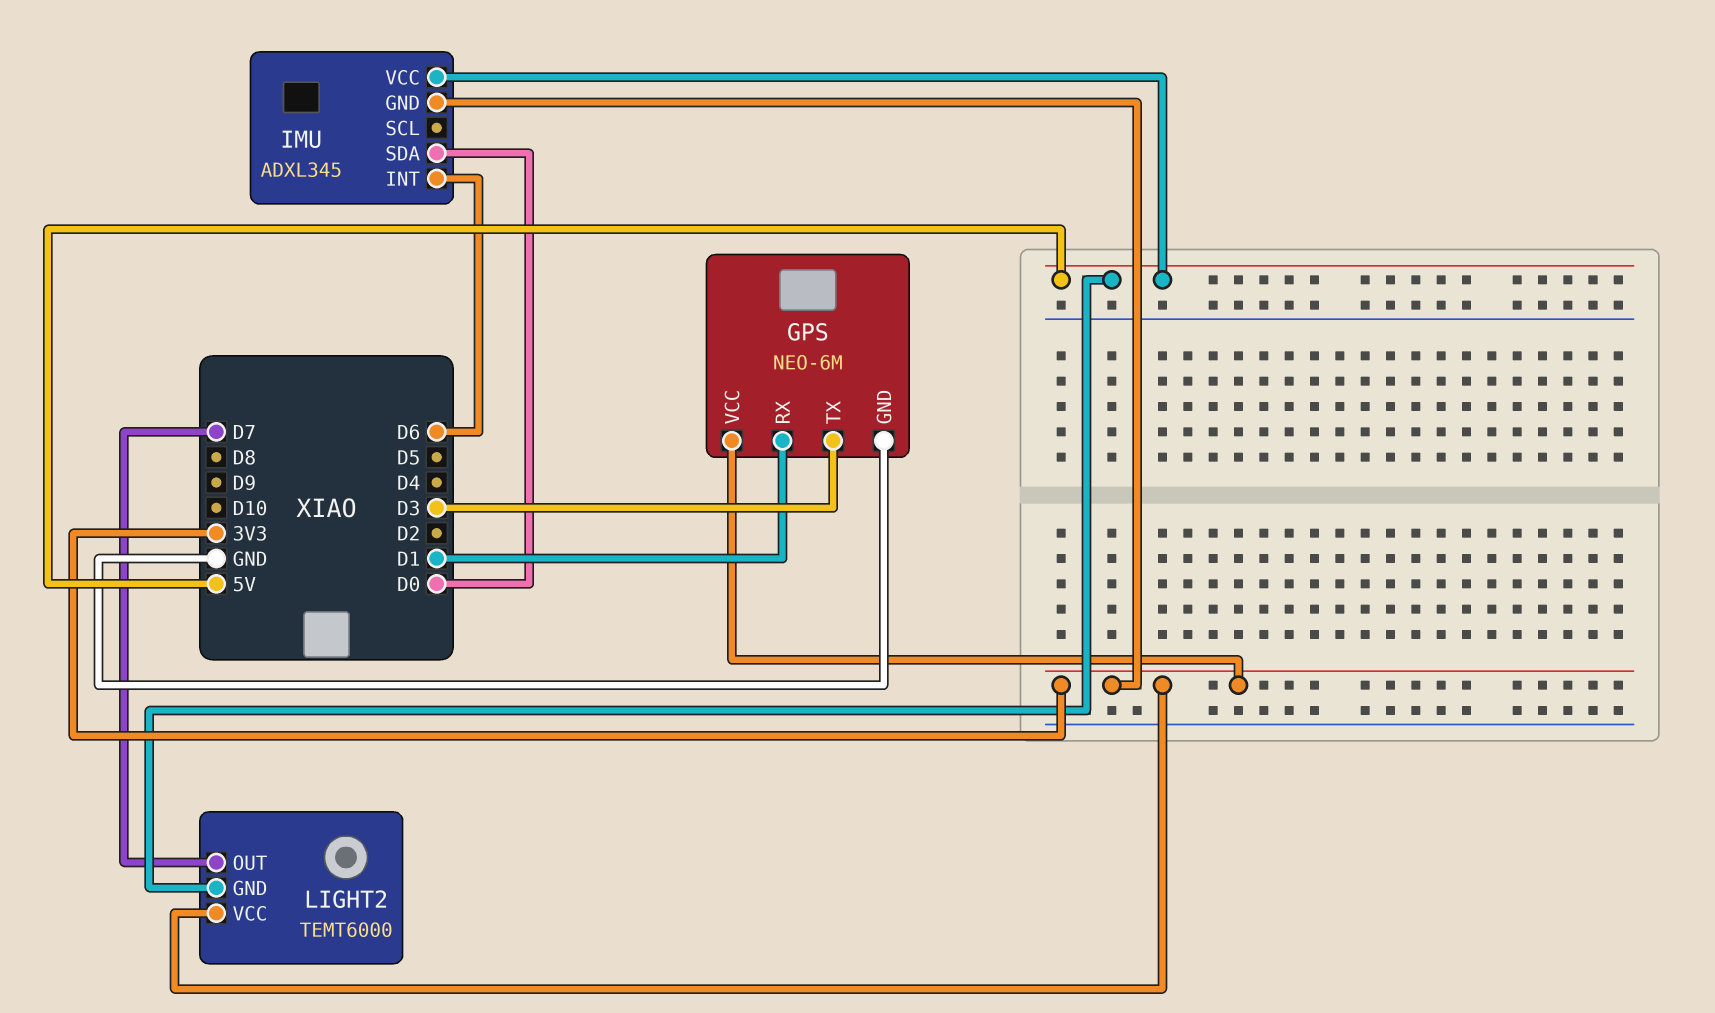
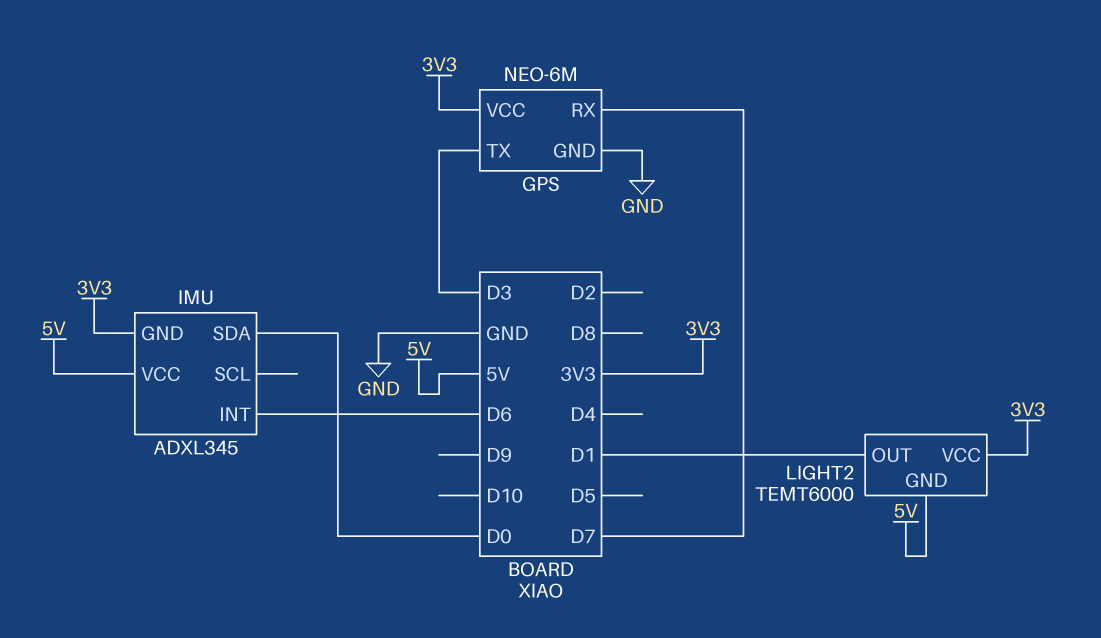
GPS pin RX: D1 -> D7
LIGHT2 pin OUT: D7 -> D1

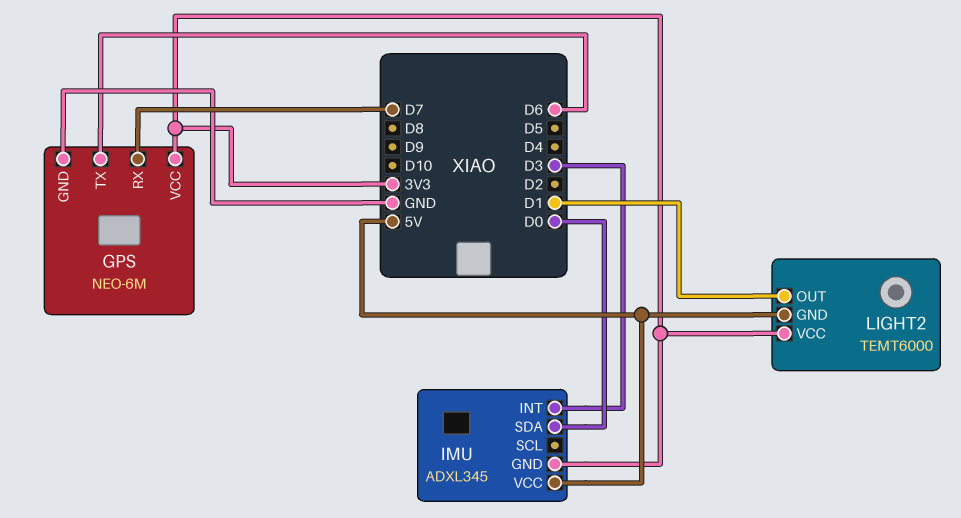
GPS pin TX: D3 -> D6
IMU pin INT: D6 -> D3

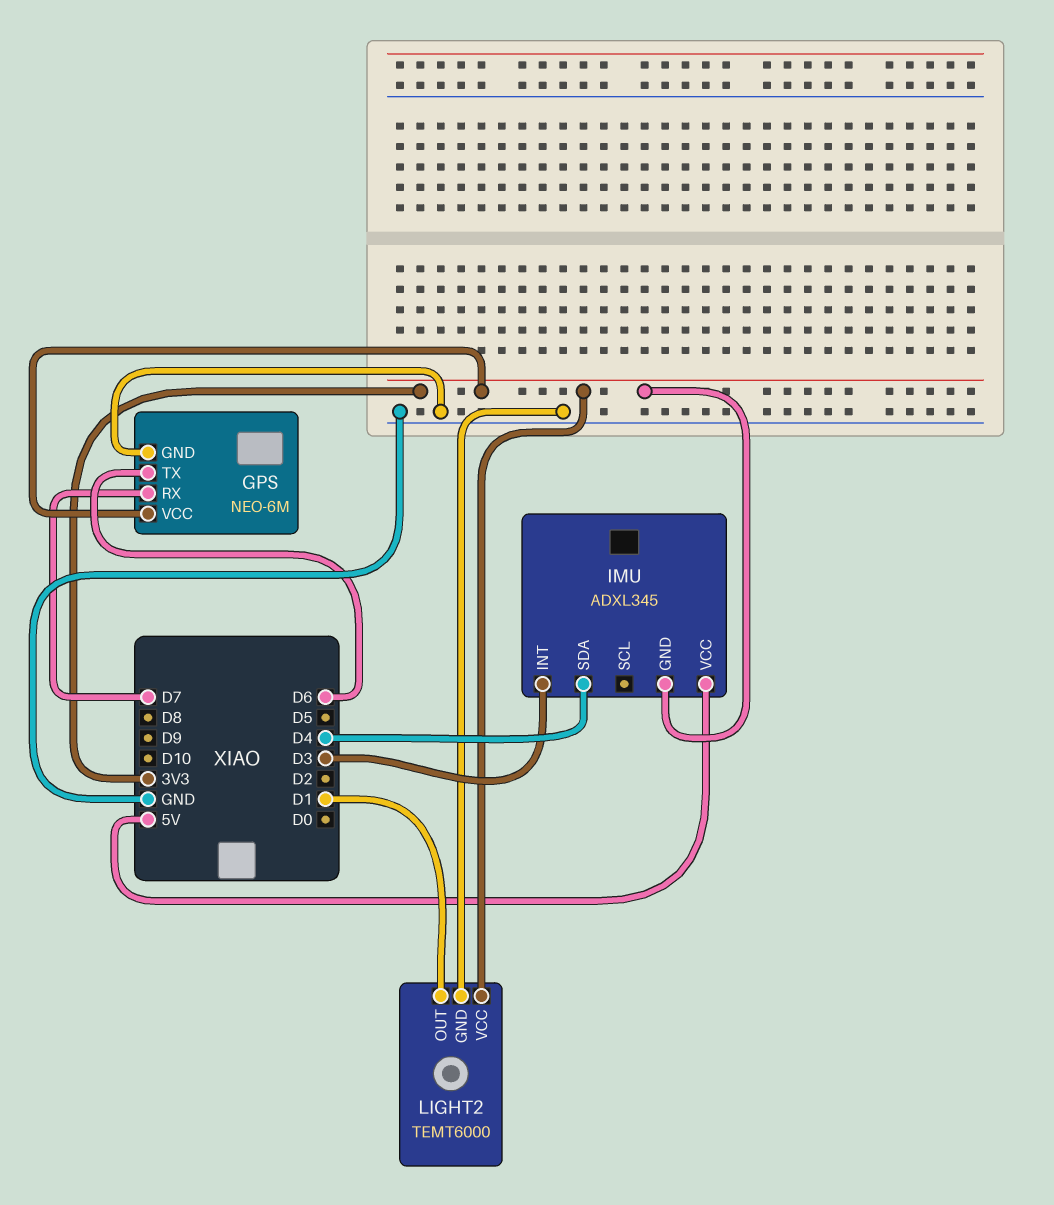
IMU pin SDA: D0 -> D4
LIGHT2 pin GND: 5V -> GND

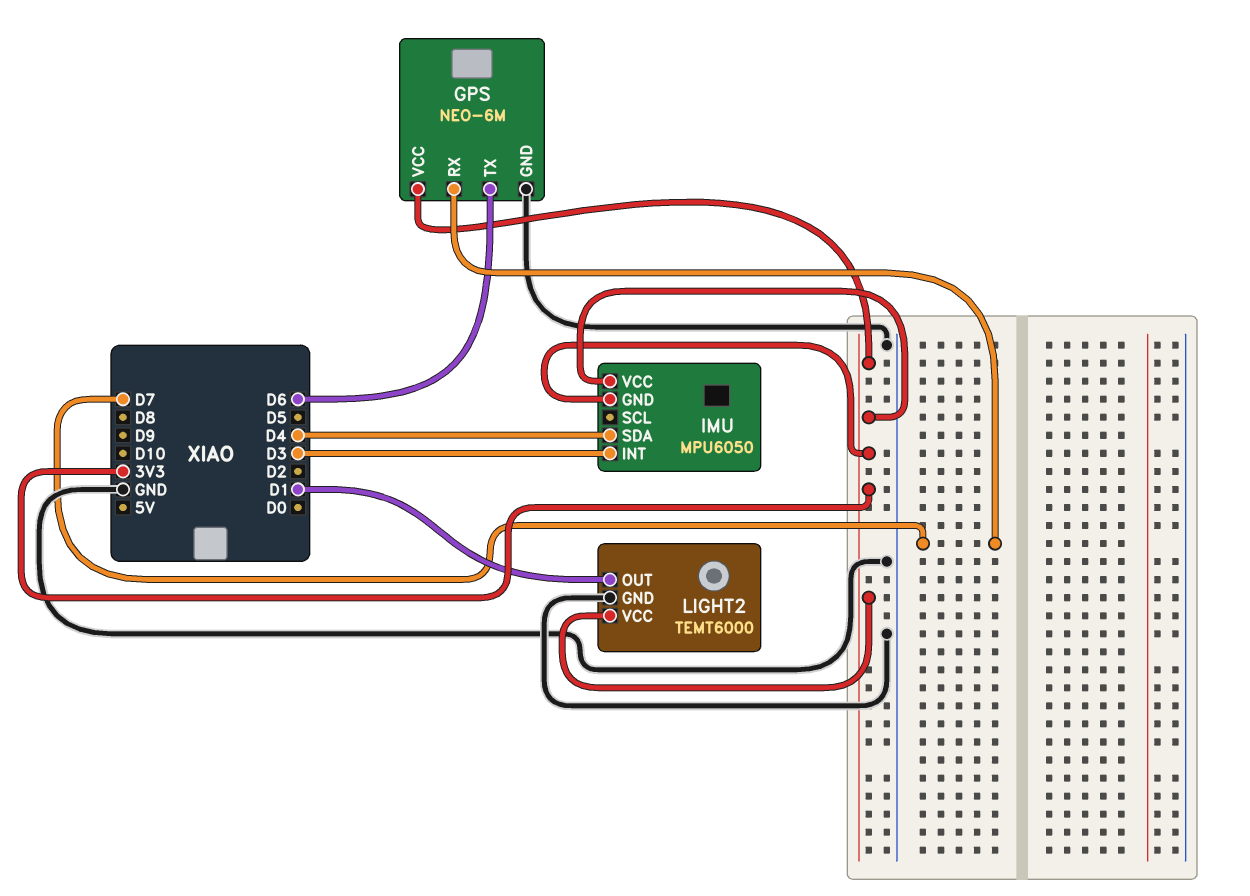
IMU: ADXL345 -> MPU6050
IMU pin VCC: 5V -> 3V3

